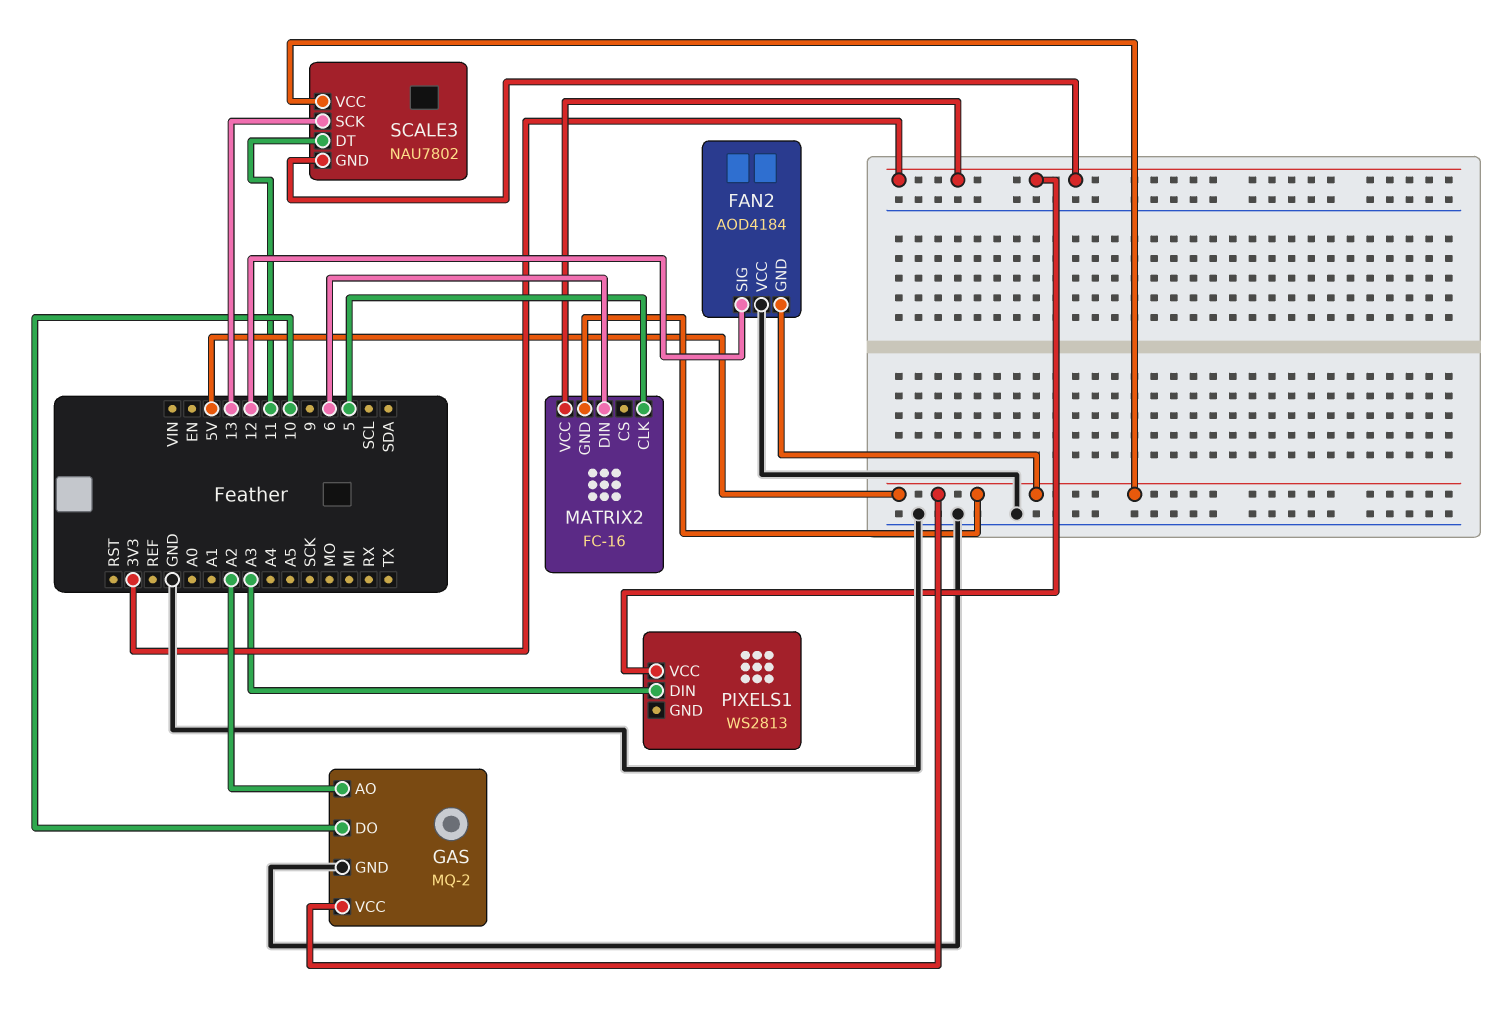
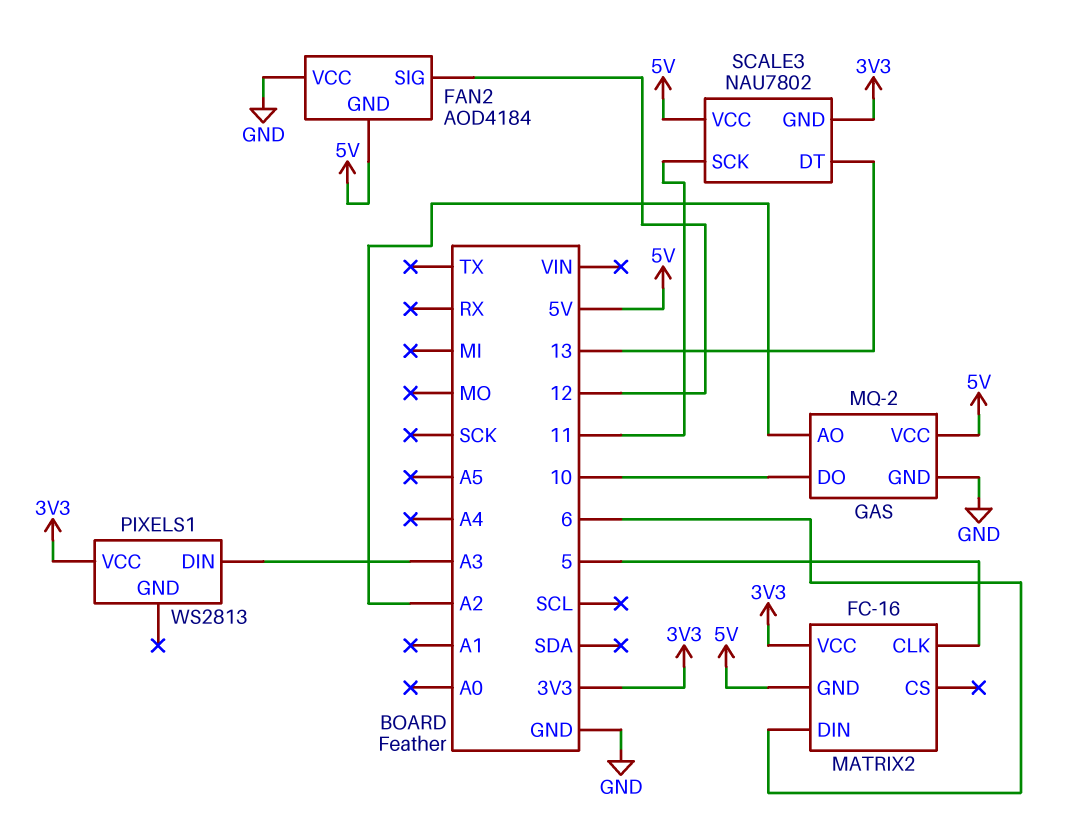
SCALE3 pin DT: 11 -> 13
SCALE3 pin SCK: 13 -> 11

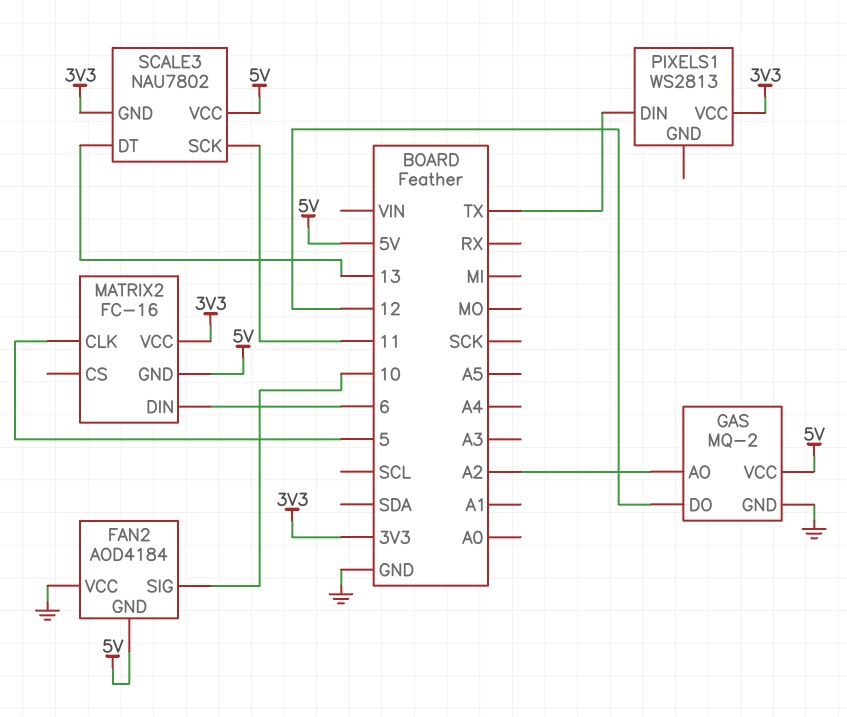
FAN2 pin SIG: 12 -> 10
GAS pin DO: 10 -> 12
PIXELS1 pin DIN: A3 -> TX

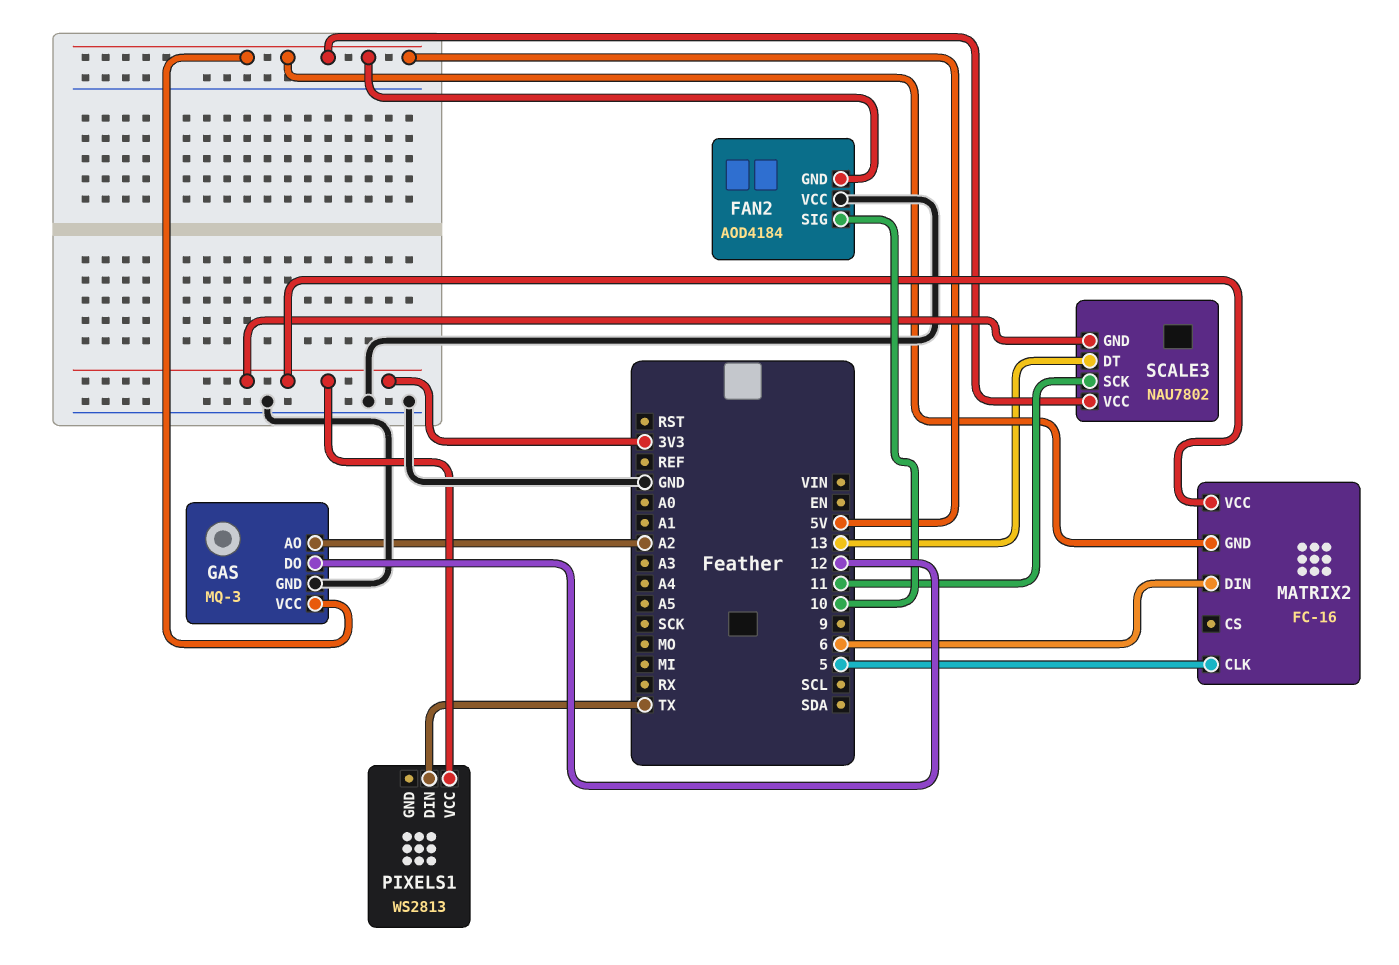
GAS: MQ-2 -> MQ-3

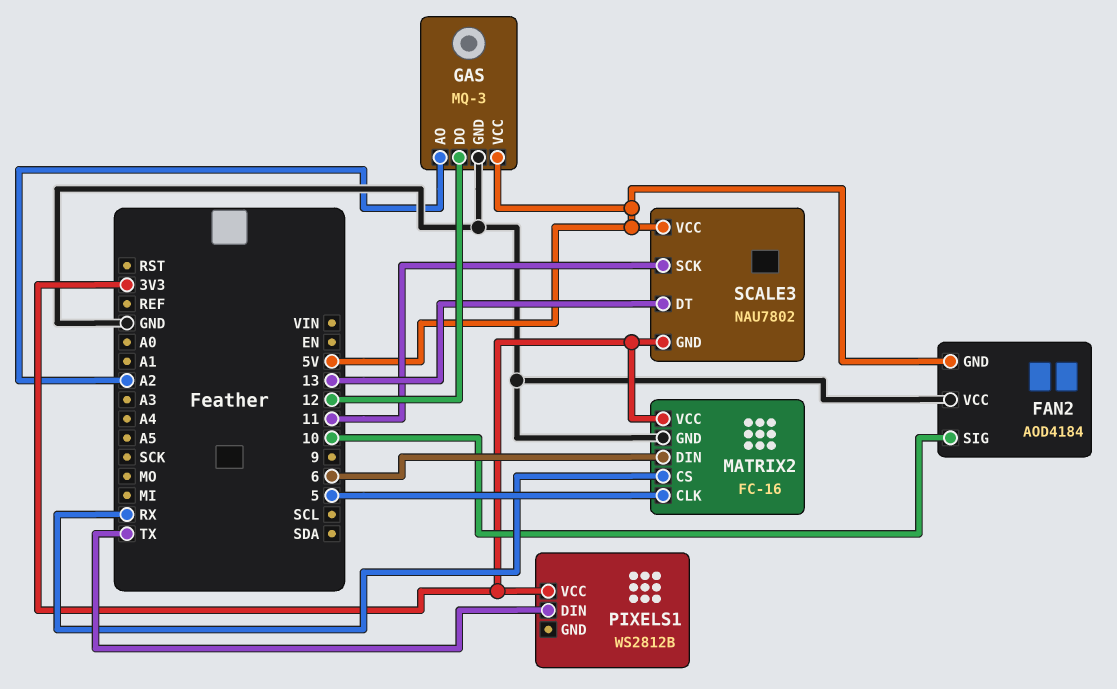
MATRIX2 pin CS: none -> RX
MATRIX2 pin GND: 5V -> GND
PIXELS1: WS2813 -> WS2812B

